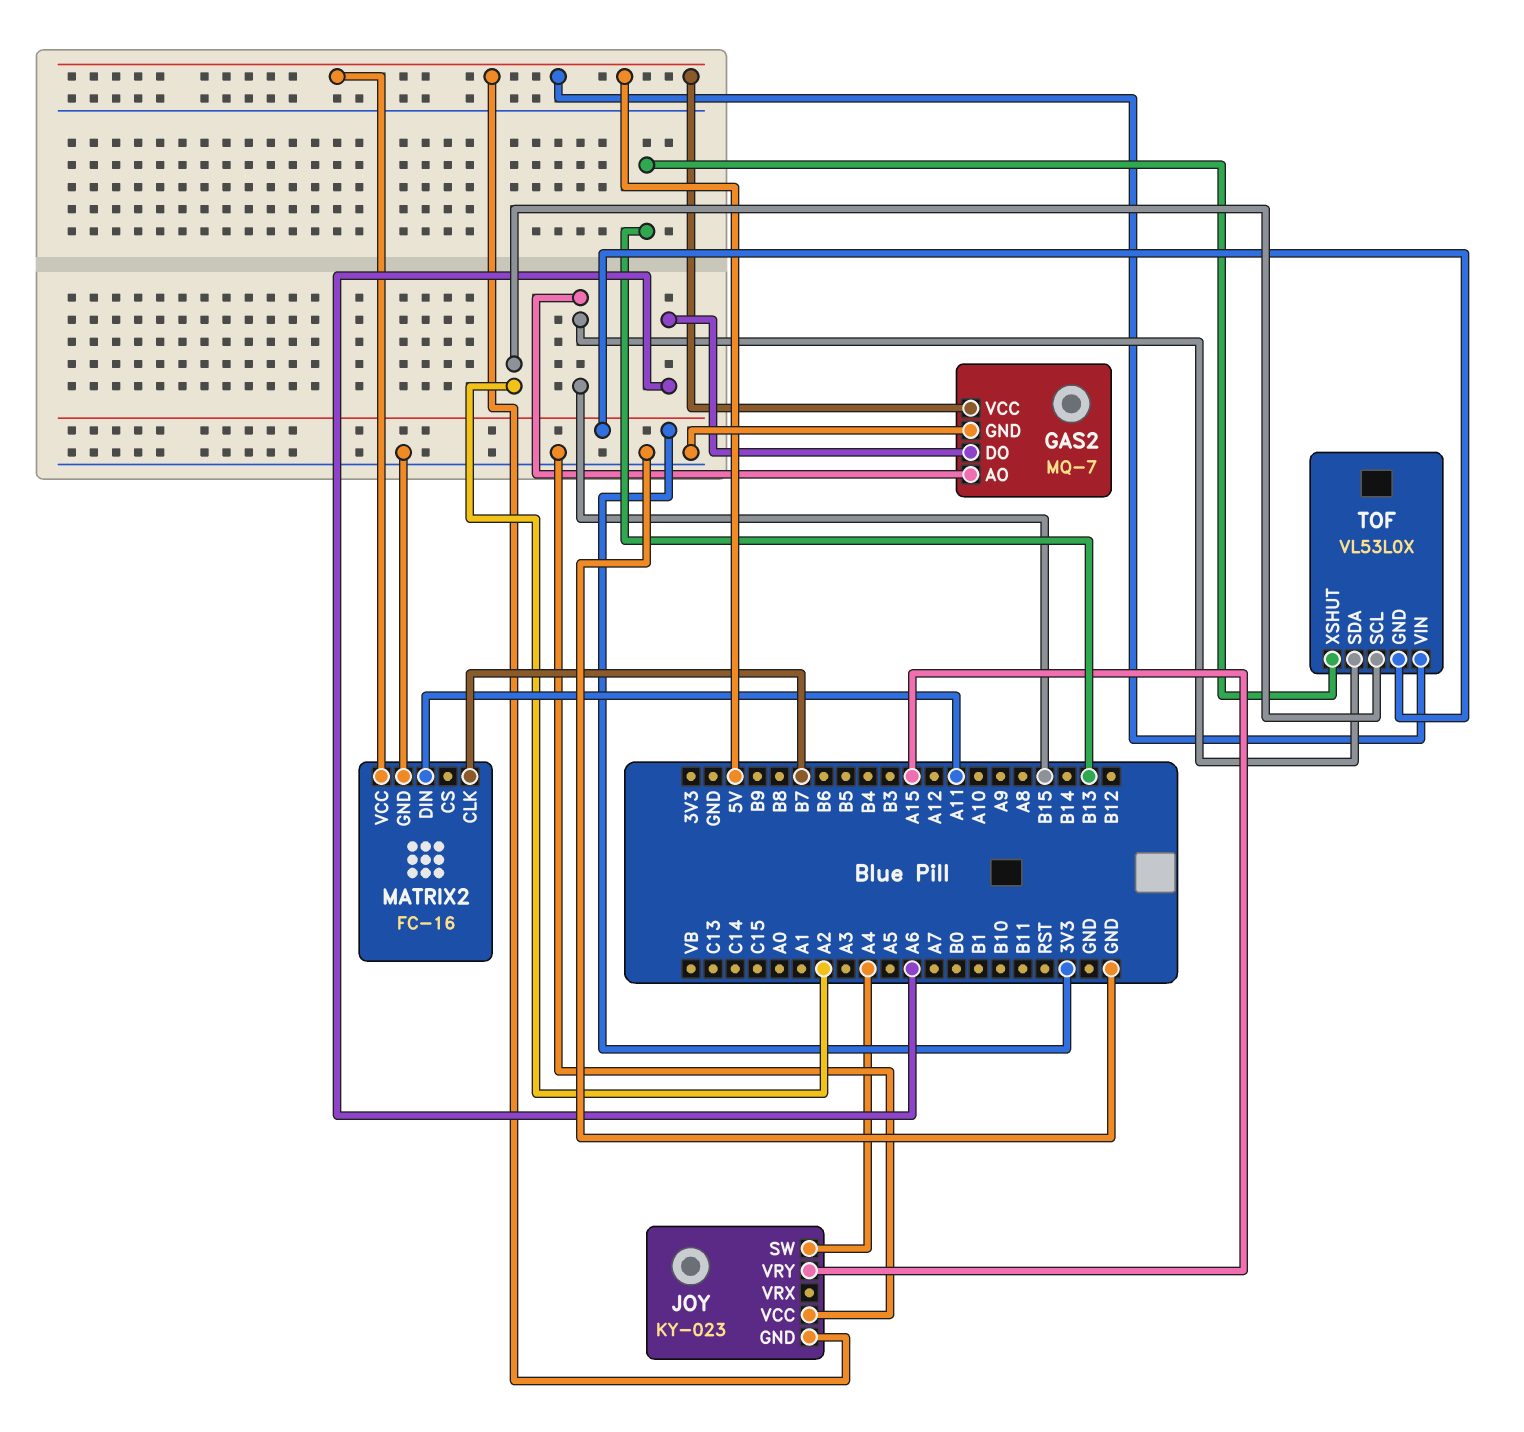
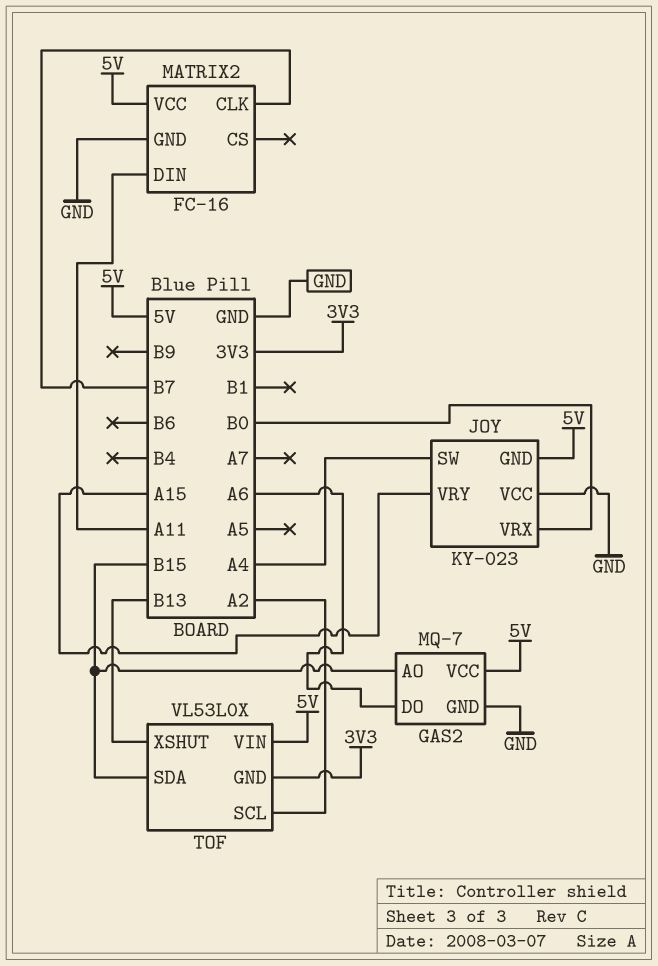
JOY pin VRX: none -> B0

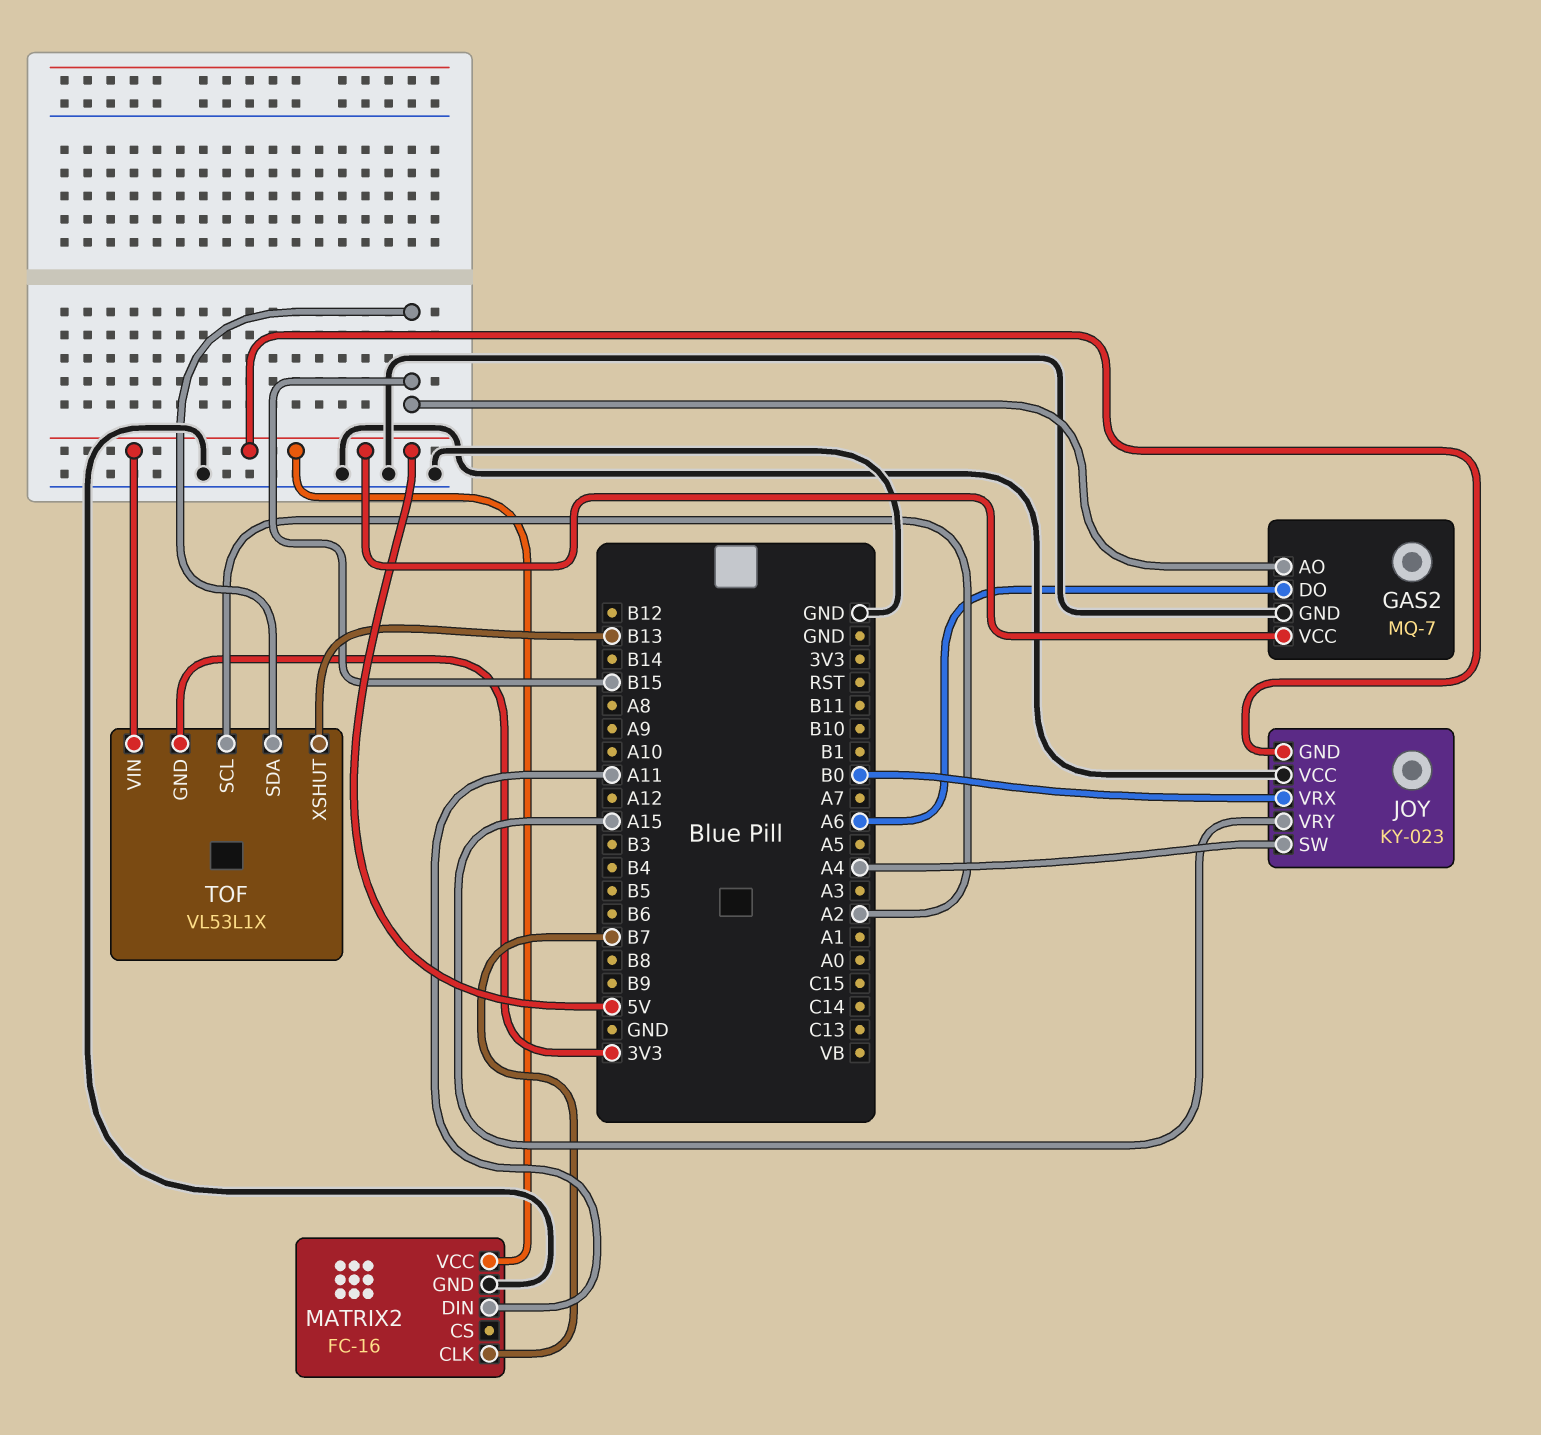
TOF: VL53L0X -> VL53L1X

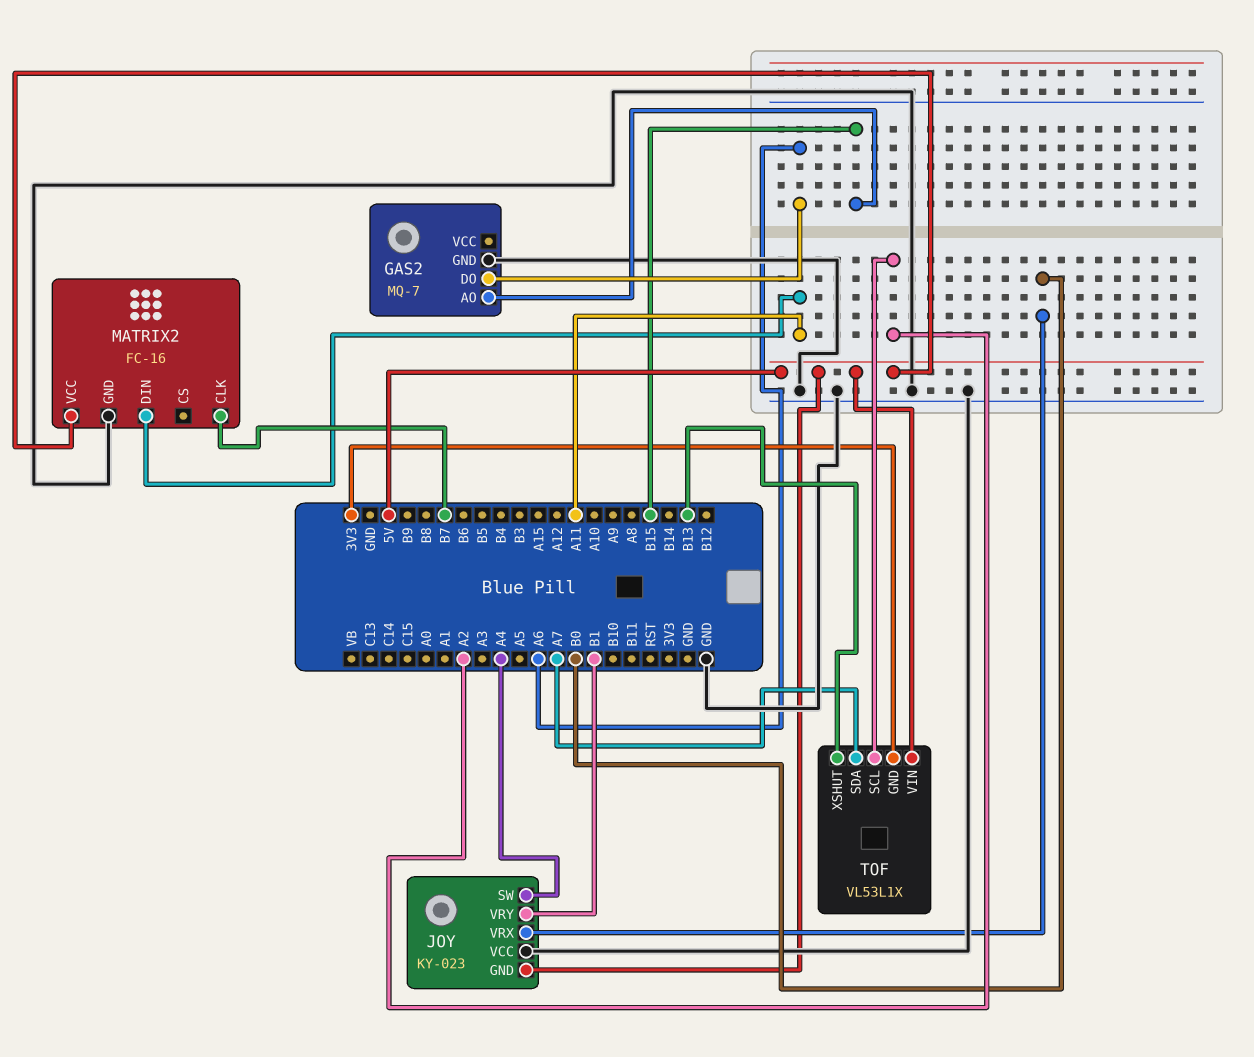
GAS2 pin VCC: 5V -> none
JOY pin VRY: A15 -> B1
TOF pin SDA: B15 -> A7

